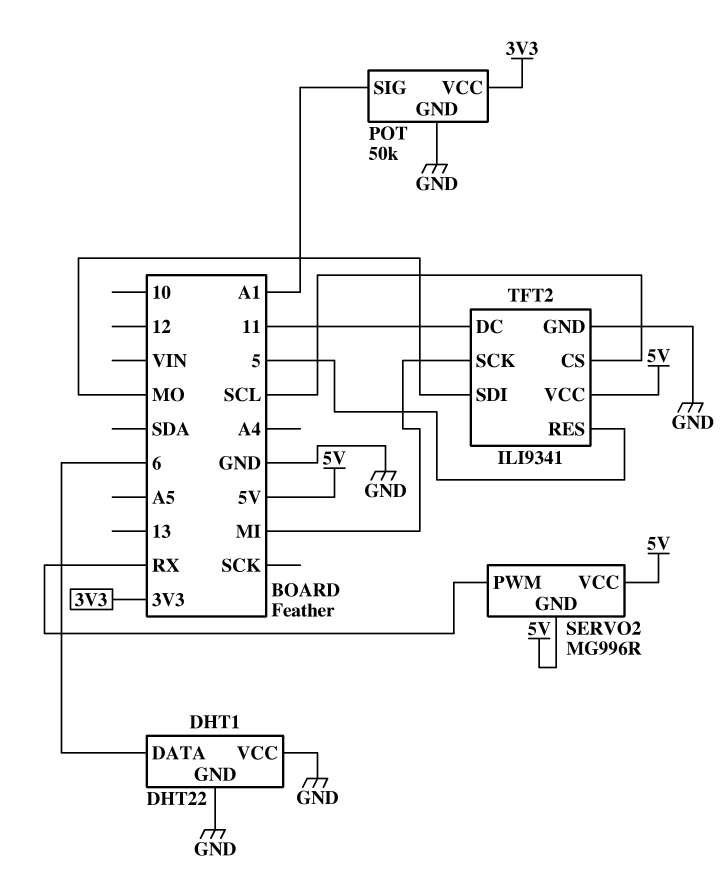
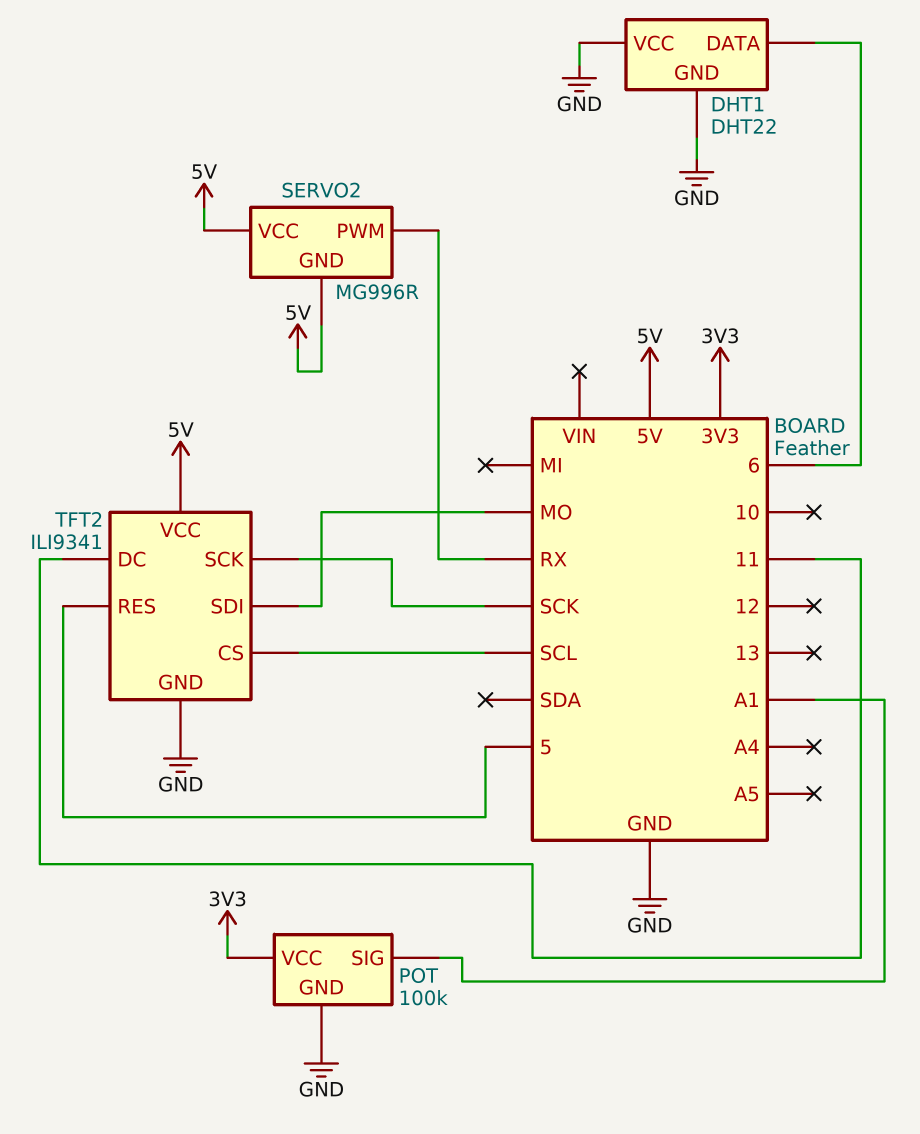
POT: 50k -> 100k
TFT2 pin SCK: MI -> SCK

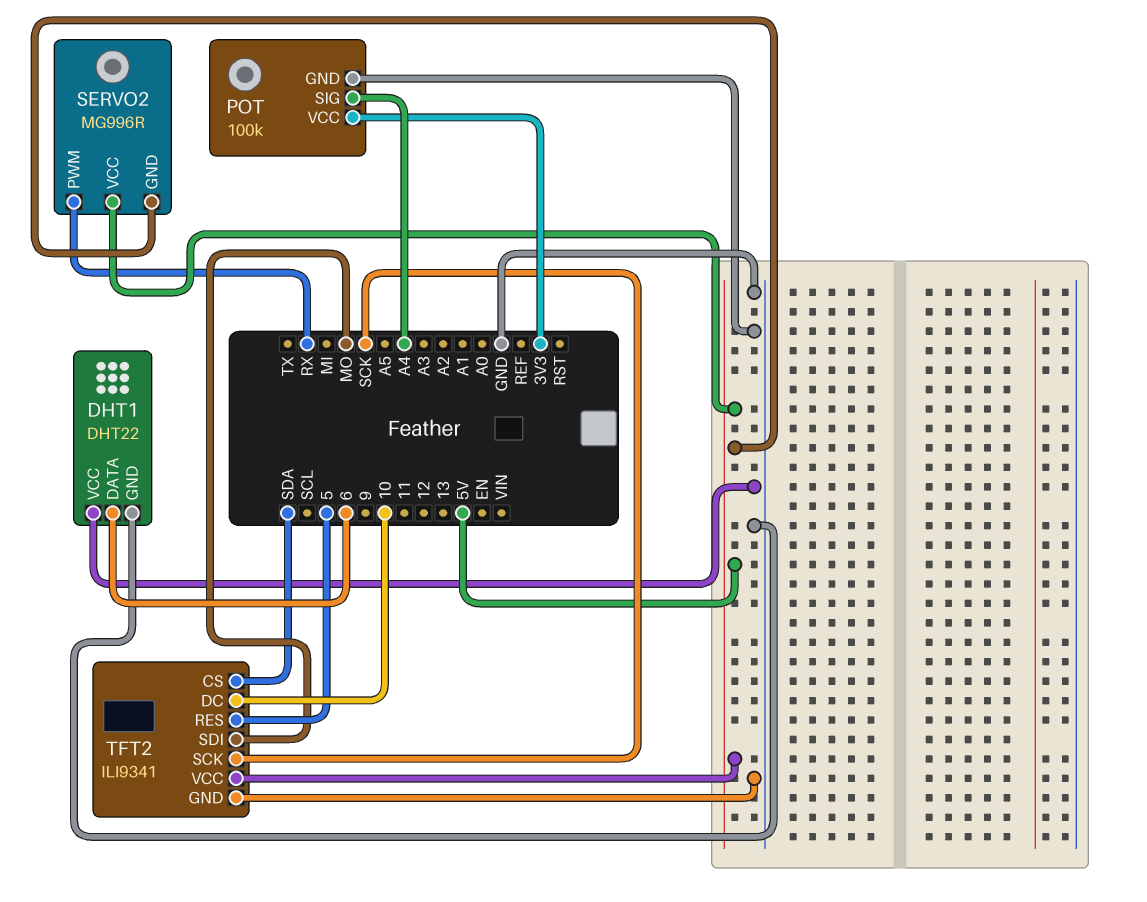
POT pin SIG: A1 -> A4
TFT2 pin CS: SCL -> SDA
TFT2 pin DC: 11 -> 10

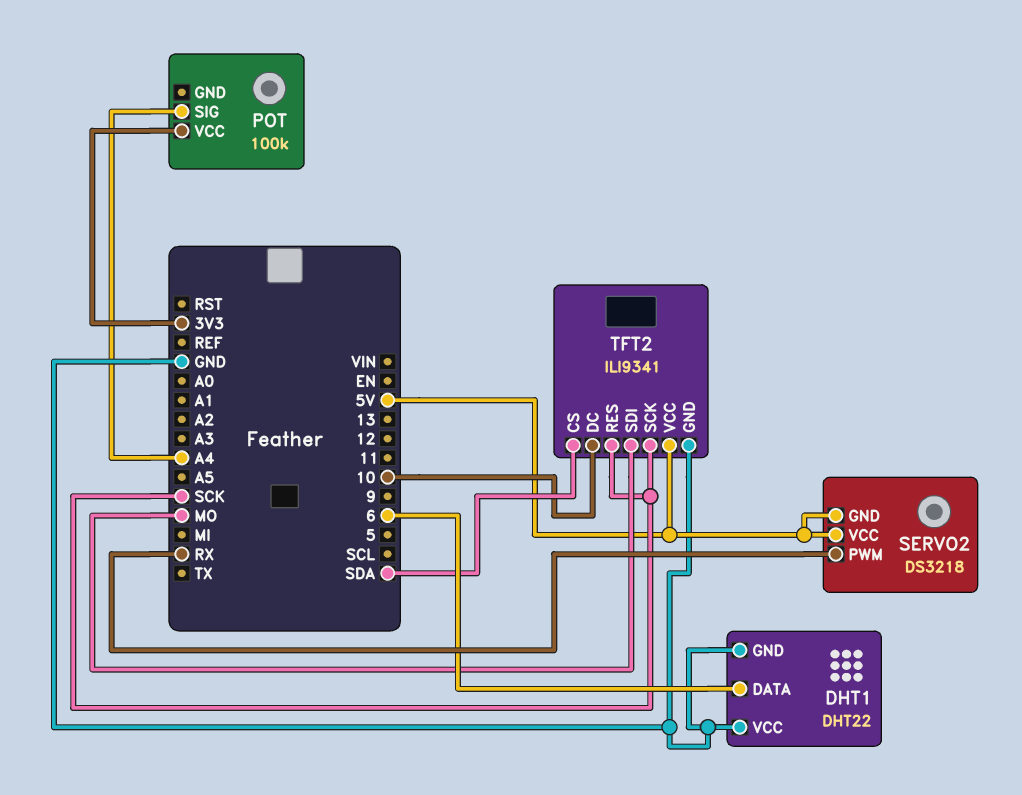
POT pin GND: GND -> none
SERVO2: MG996R -> DS3218
TFT2 pin RES: 5 -> SCK

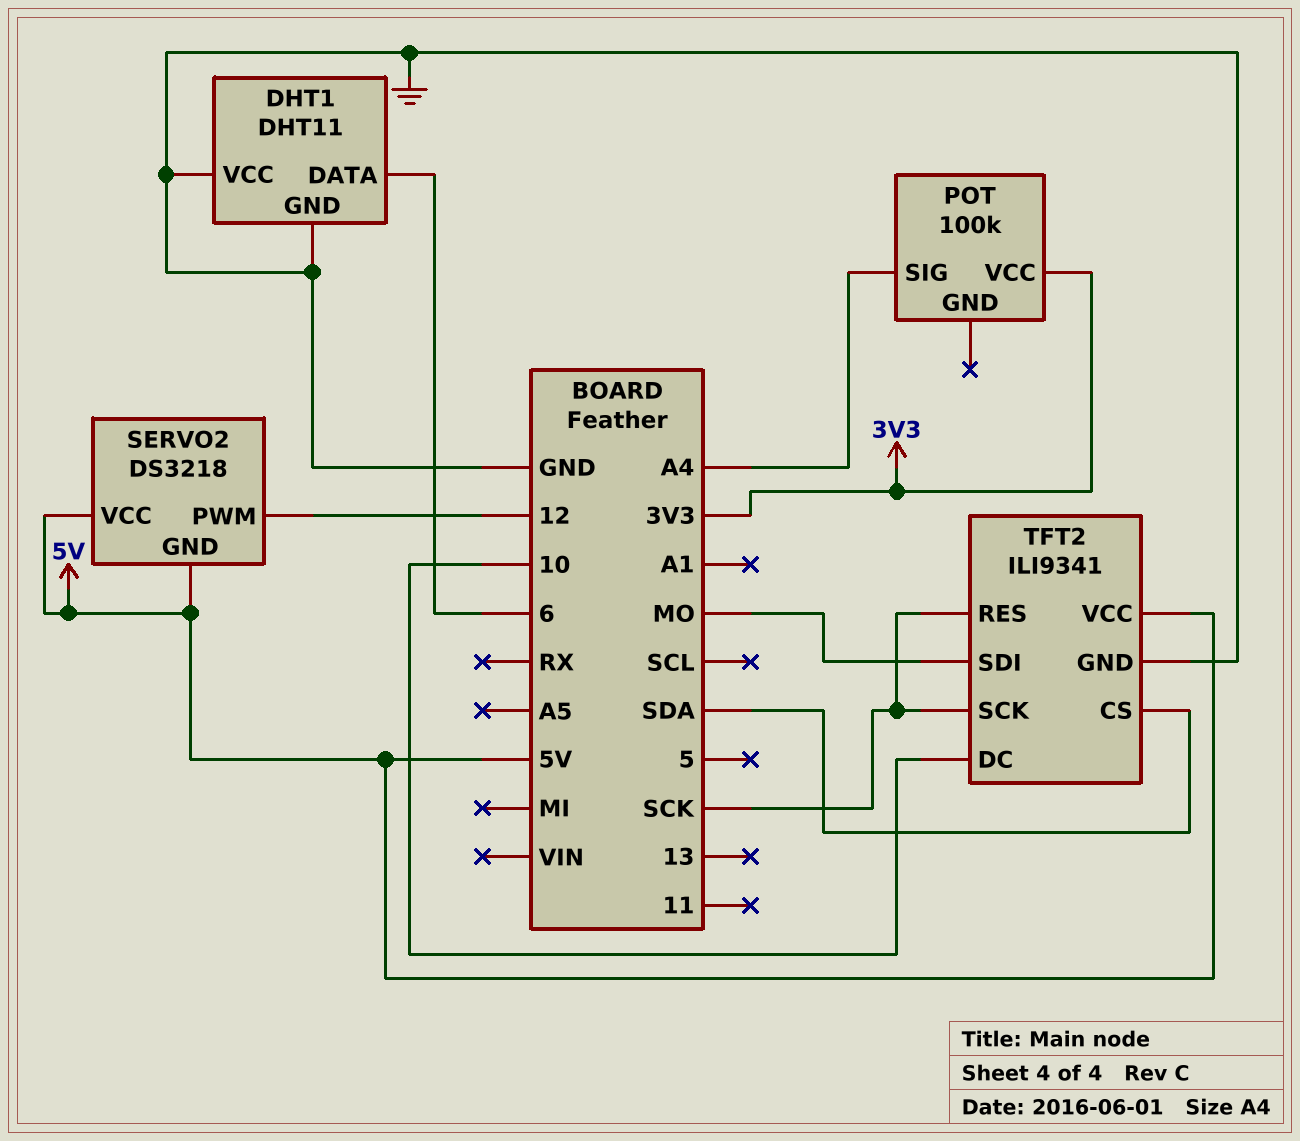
DHT1: DHT22 -> DHT11
SERVO2 pin PWM: RX -> 12

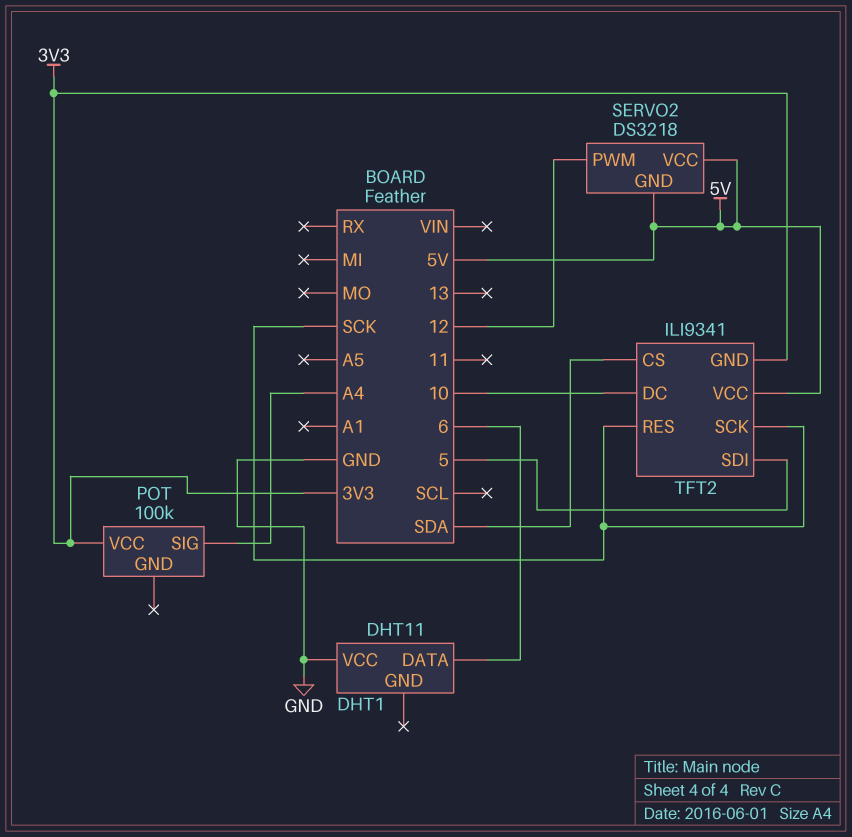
DHT1 pin GND: GND -> none
TFT2 pin GND: GND -> 3V3
TFT2 pin SDI: MO -> 5

